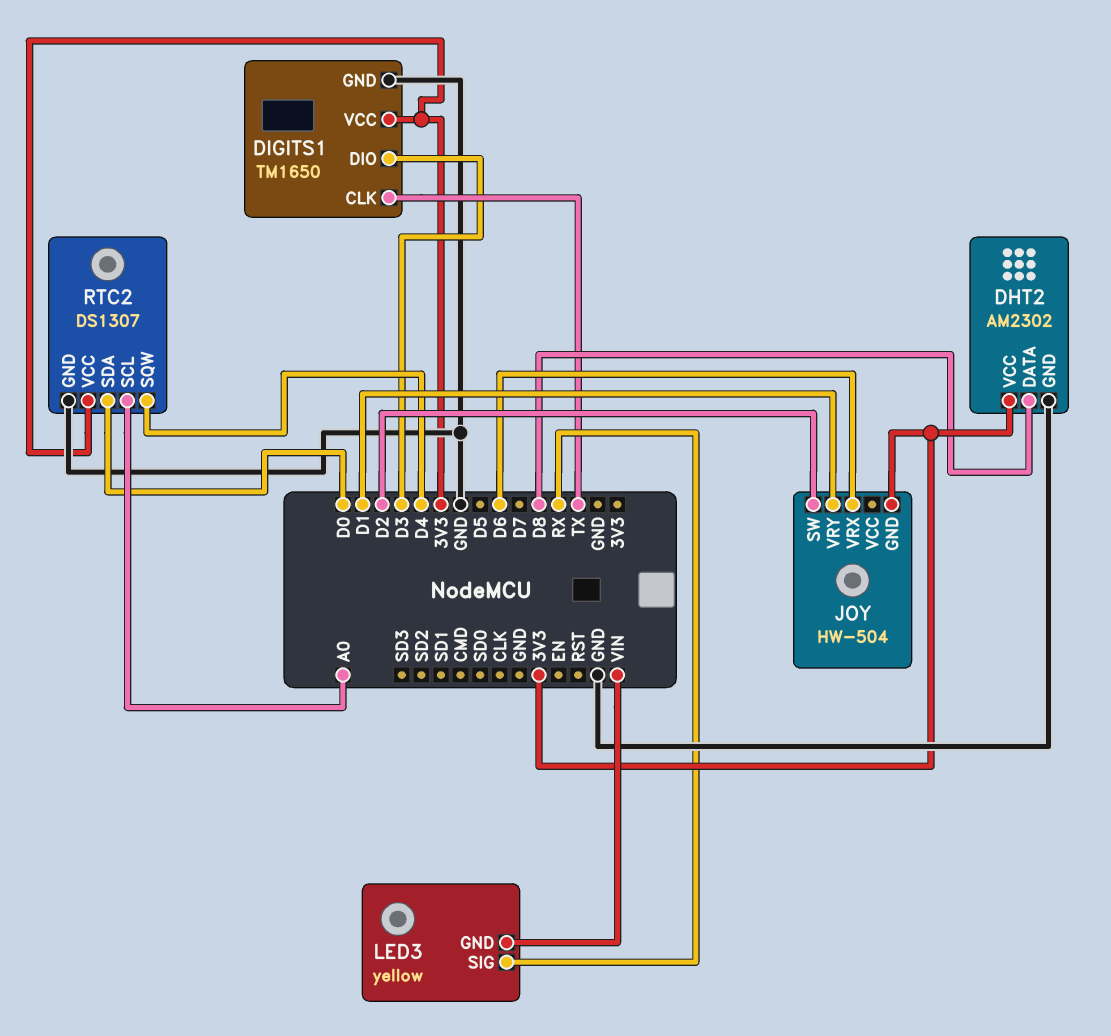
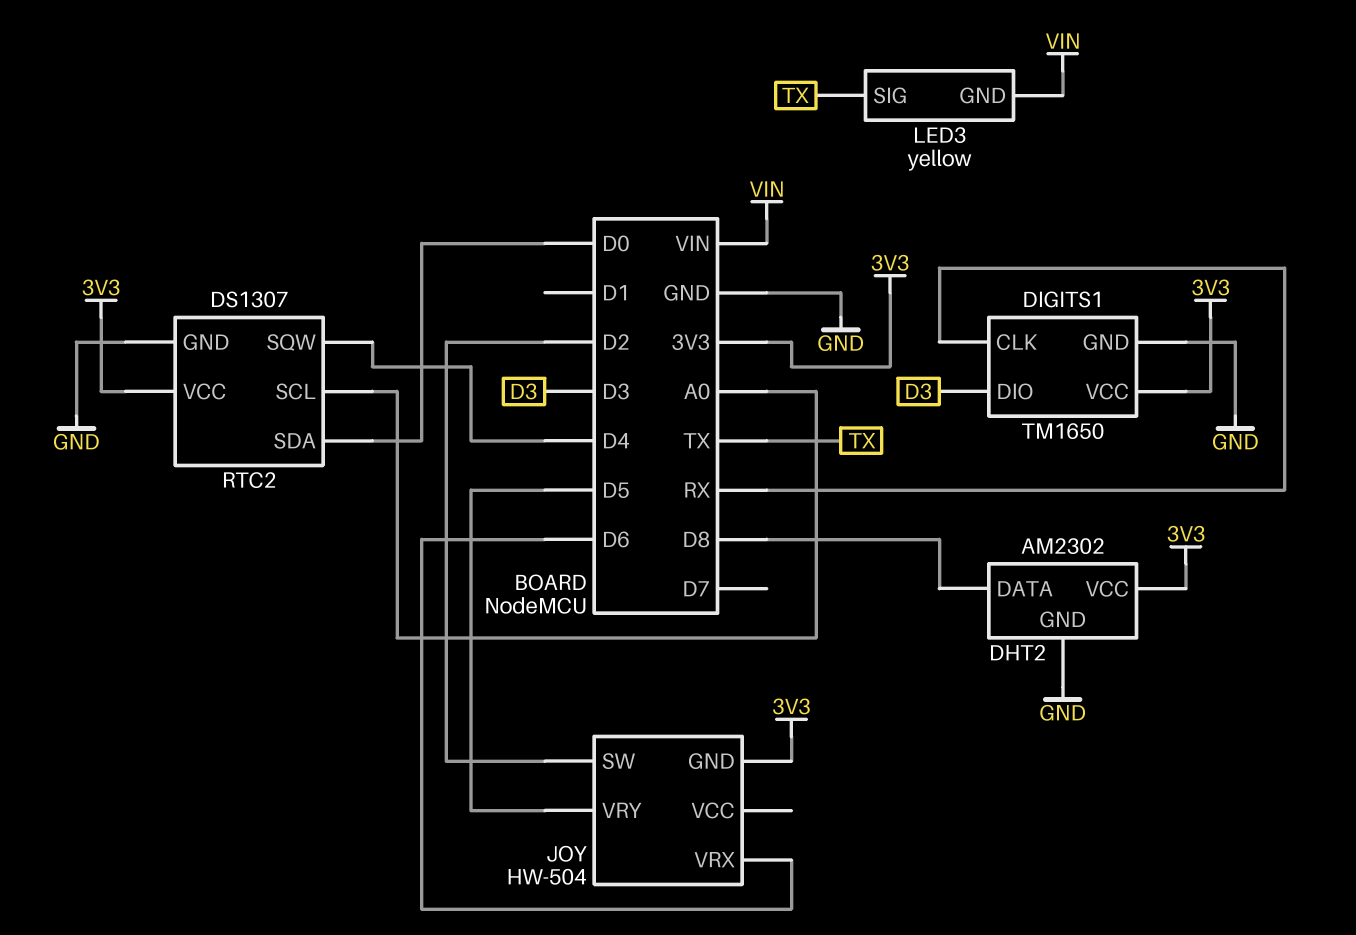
DIGITS1 pin CLK: TX -> RX
JOY pin VRY: D1 -> D5
LED3 pin SIG: RX -> TX

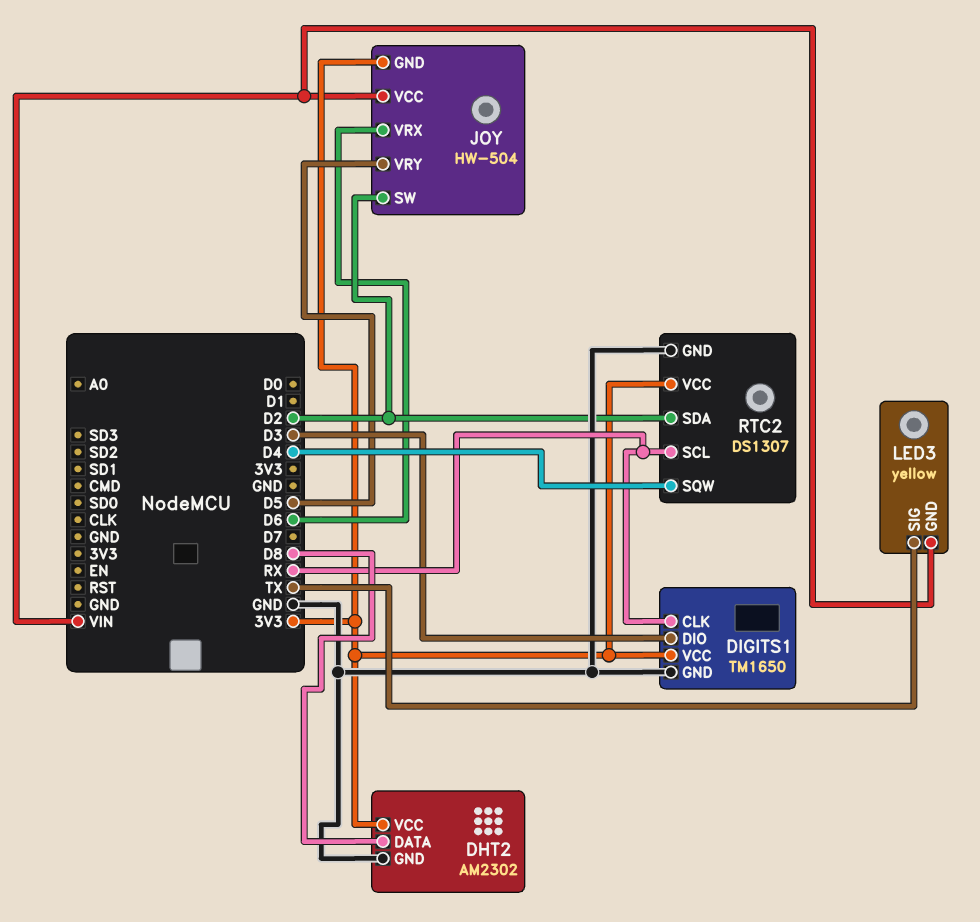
JOY pin VCC: none -> VIN
RTC2 pin SCL: A0 -> RX
RTC2 pin SDA: D0 -> D2

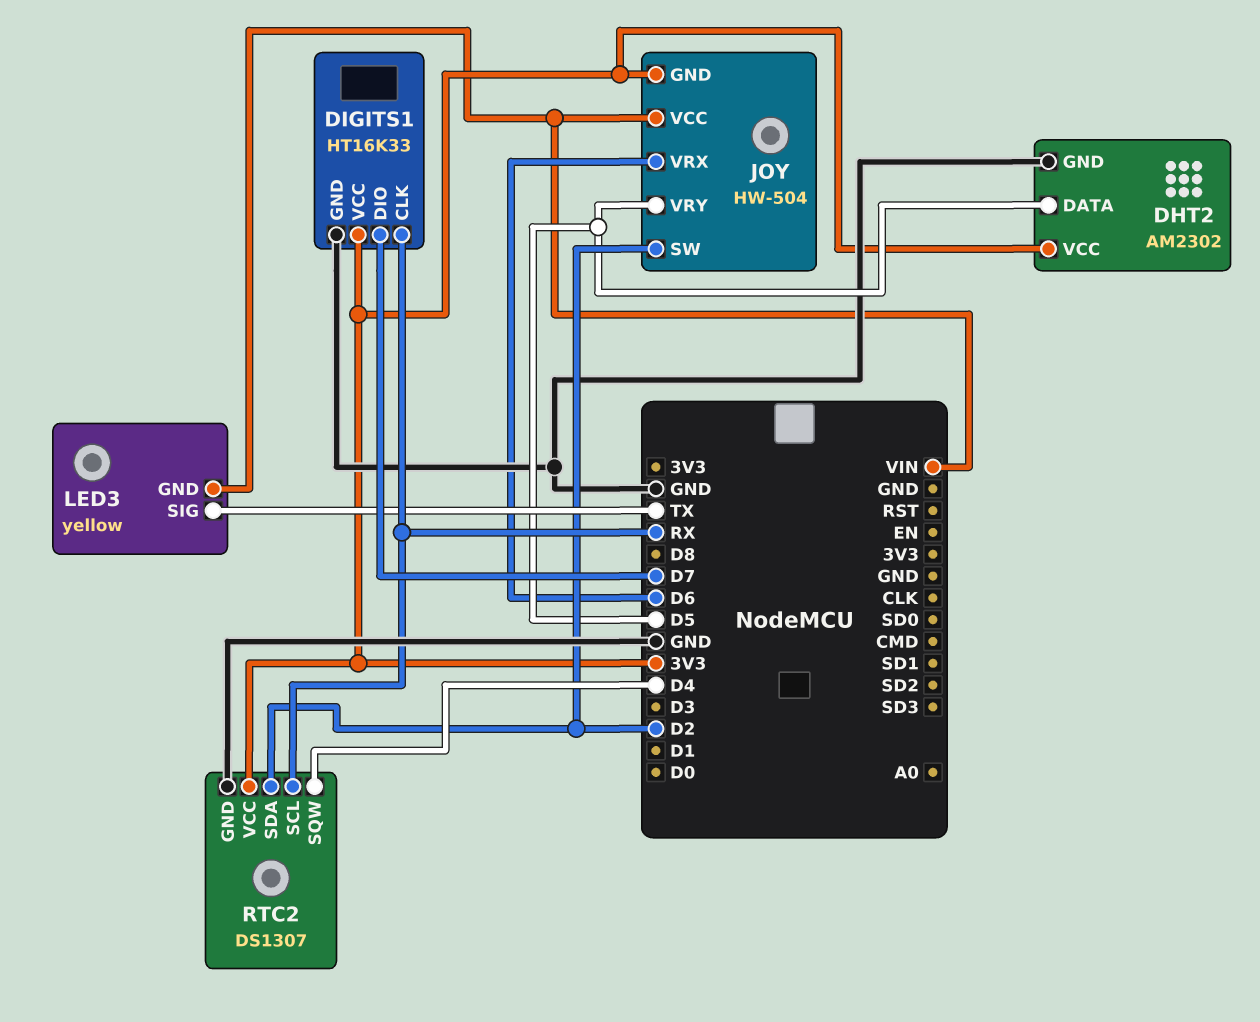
DHT2 pin DATA: D8 -> D5
DIGITS1: TM1650 -> HT16K33
DIGITS1 pin DIO: D3 -> D7

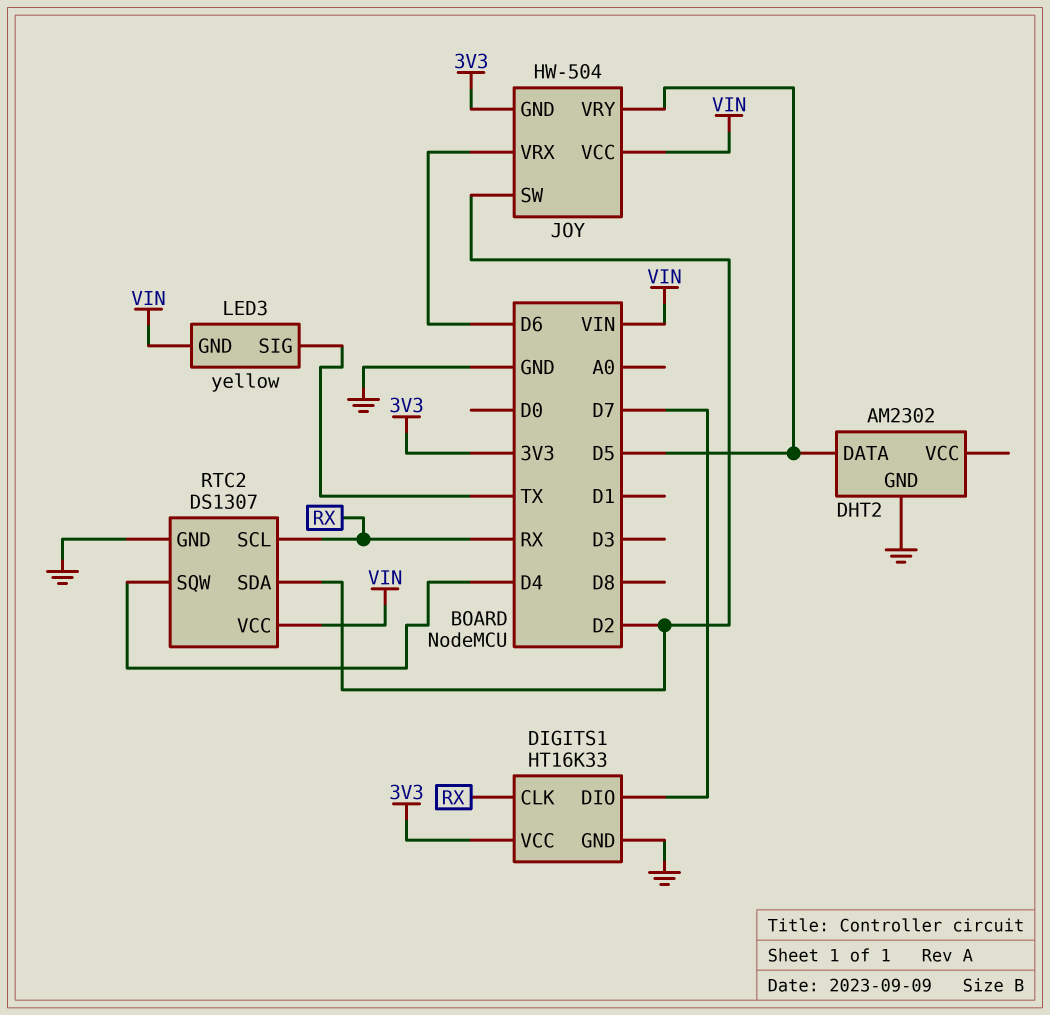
DHT2 pin VCC: 3V3 -> none
RTC2 pin VCC: 3V3 -> VIN

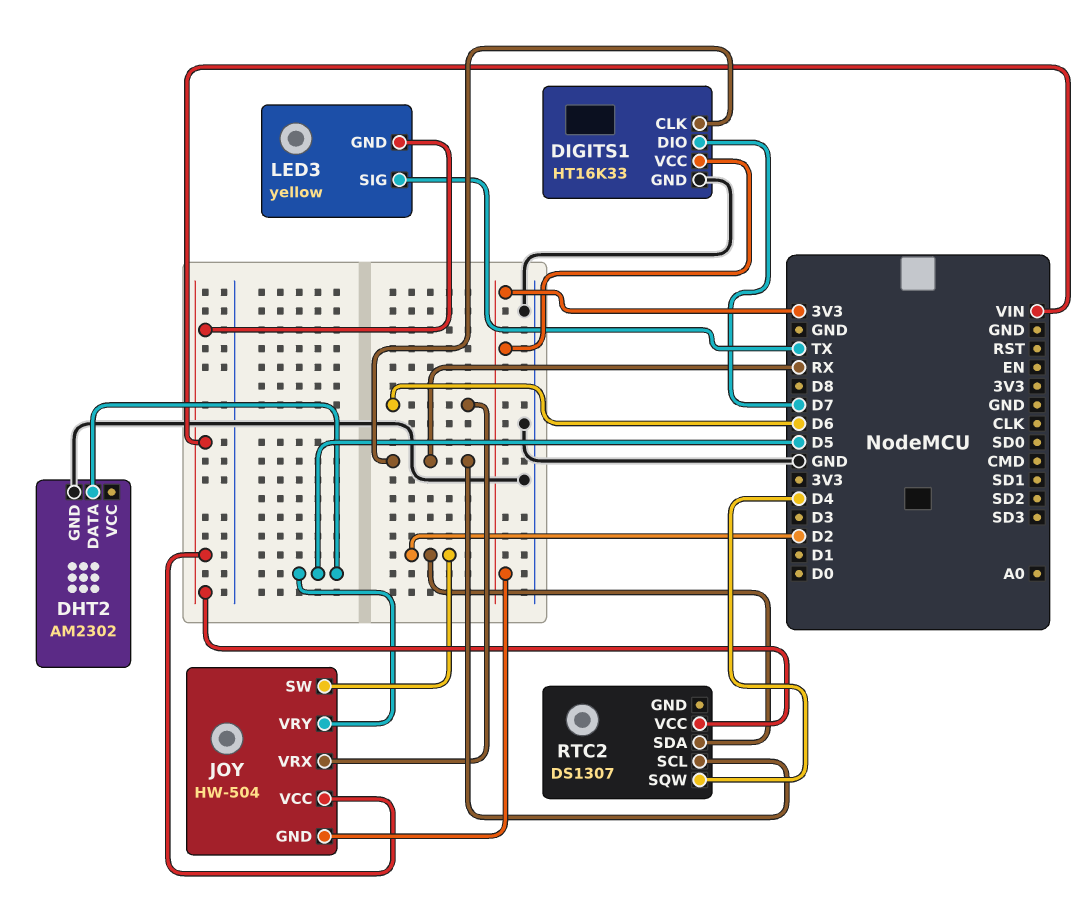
RTC2 pin GND: GND -> none

